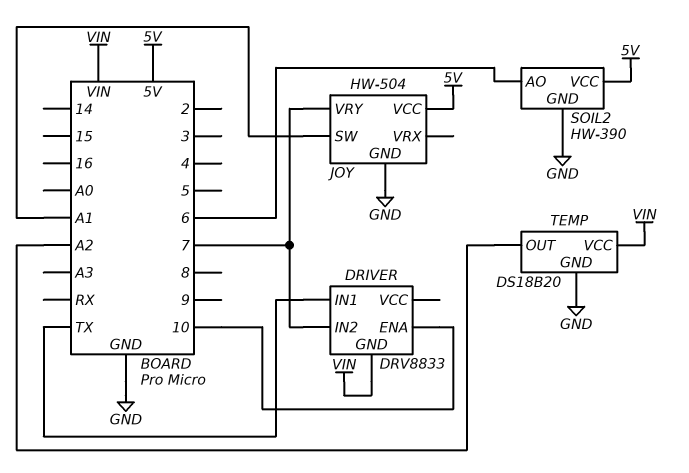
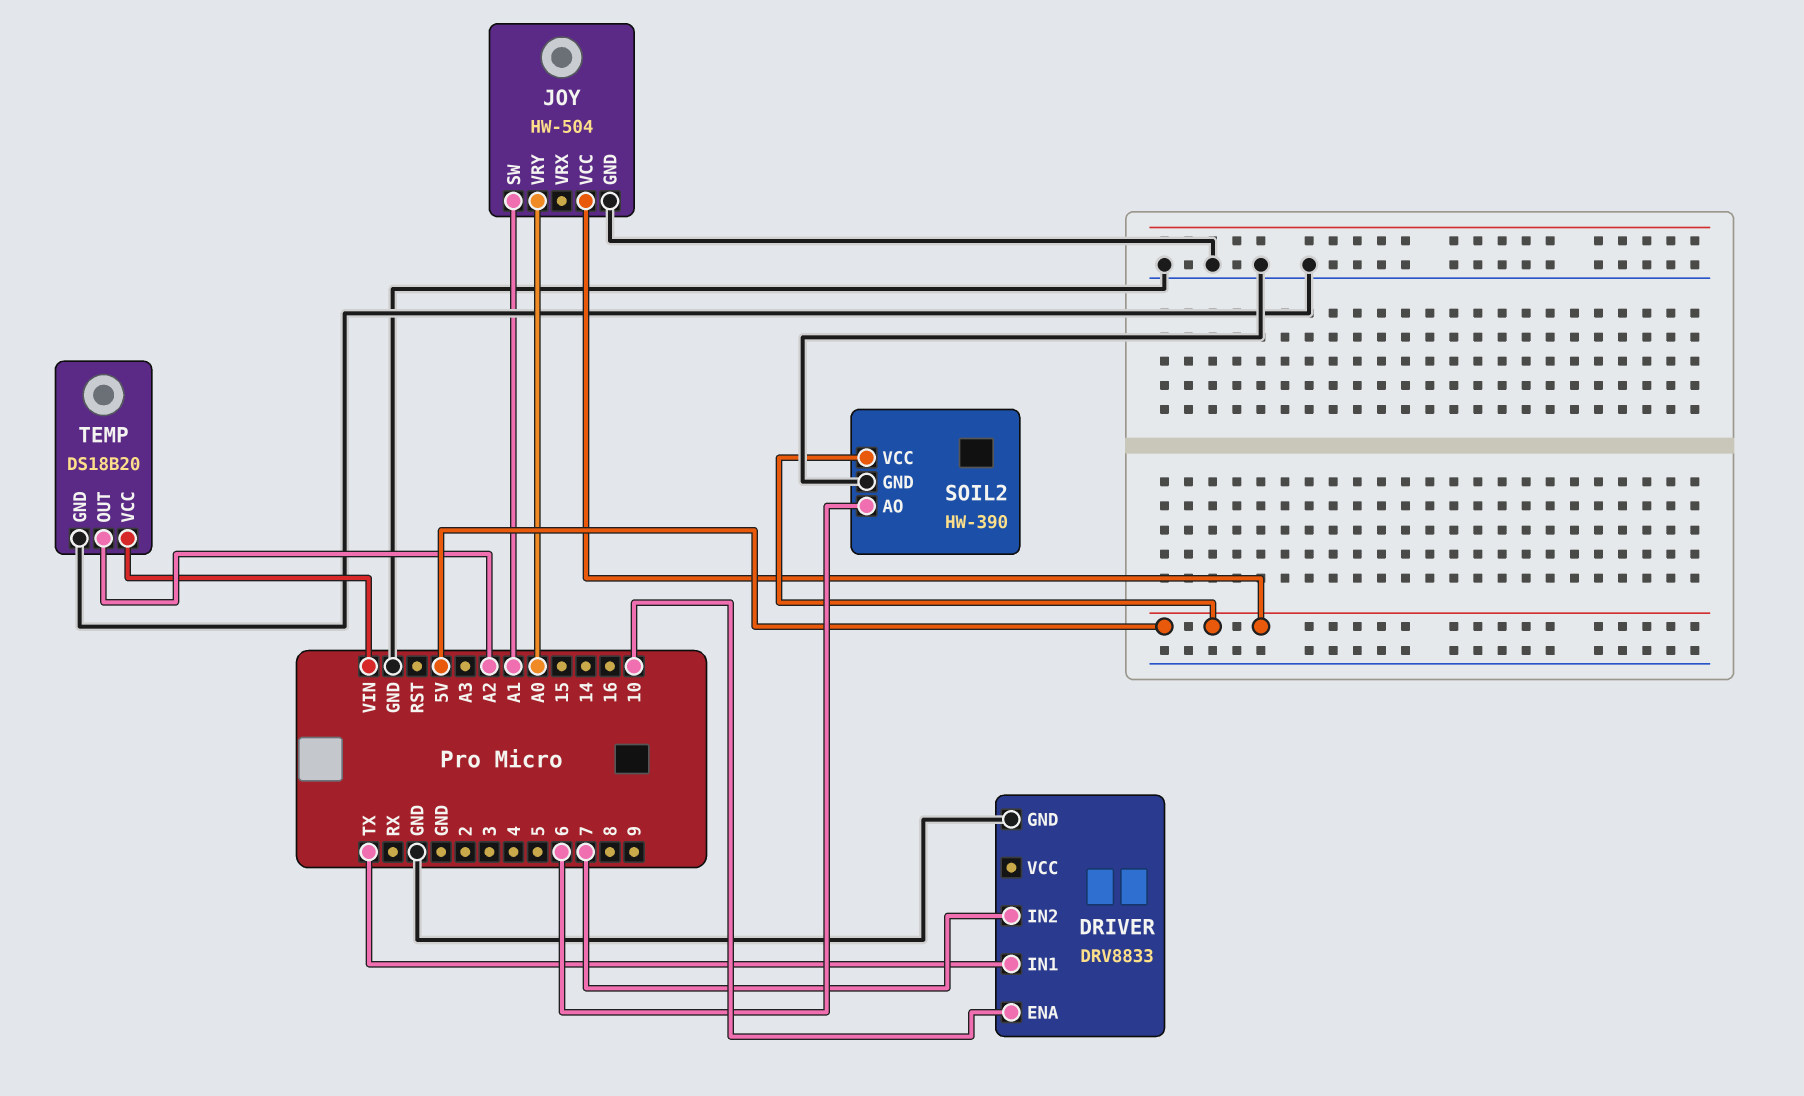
DRIVER pin GND: VIN -> GND
JOY pin VRY: 7 -> A0

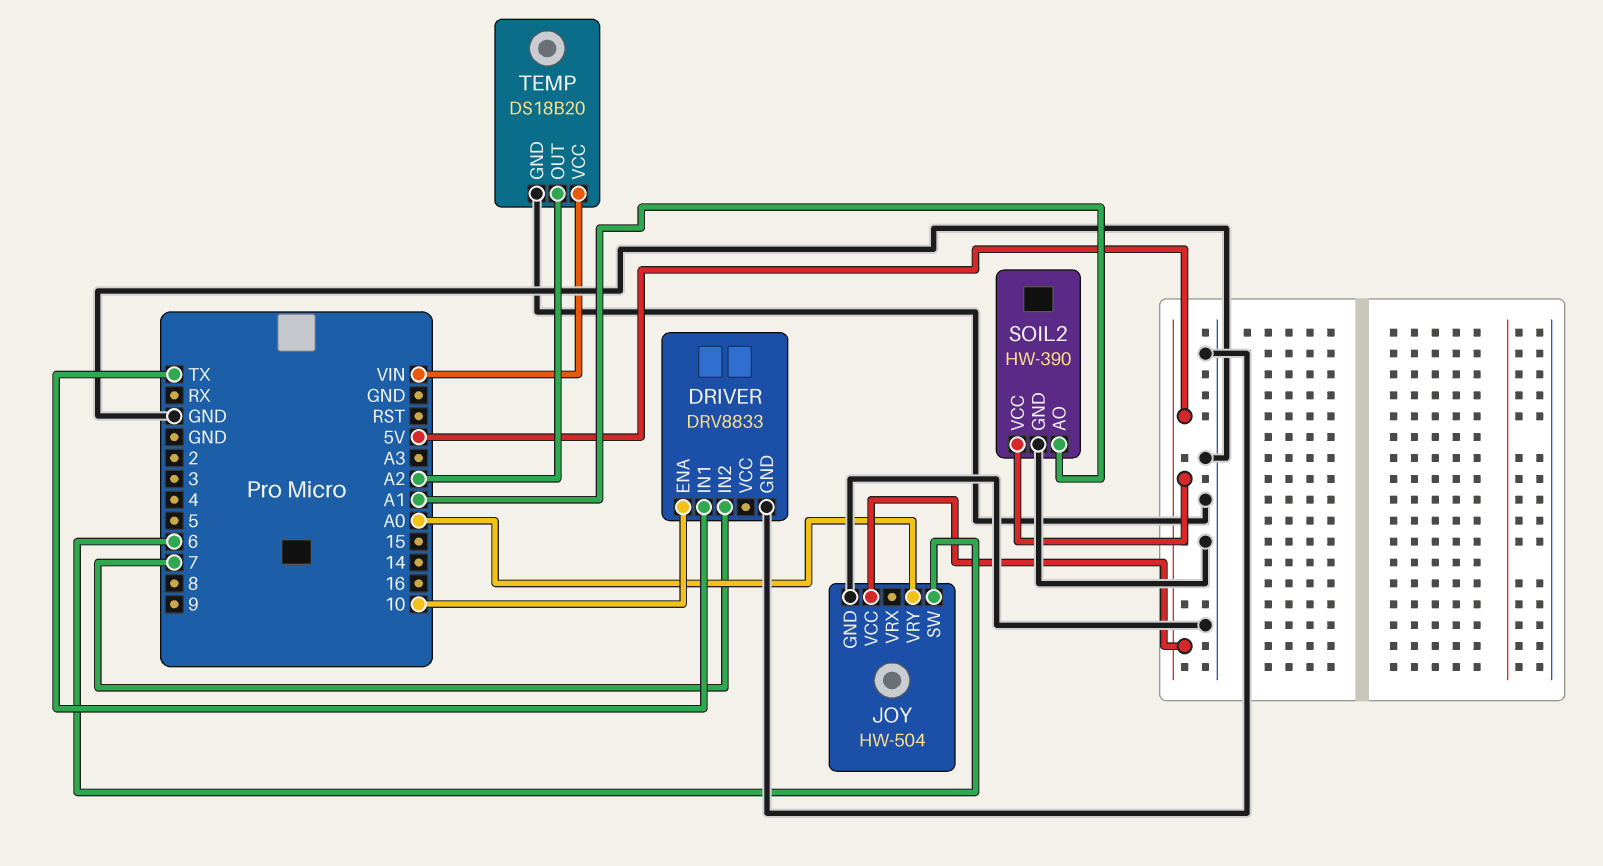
JOY pin SW: A1 -> 6
SOIL2 pin AO: 6 -> A1

